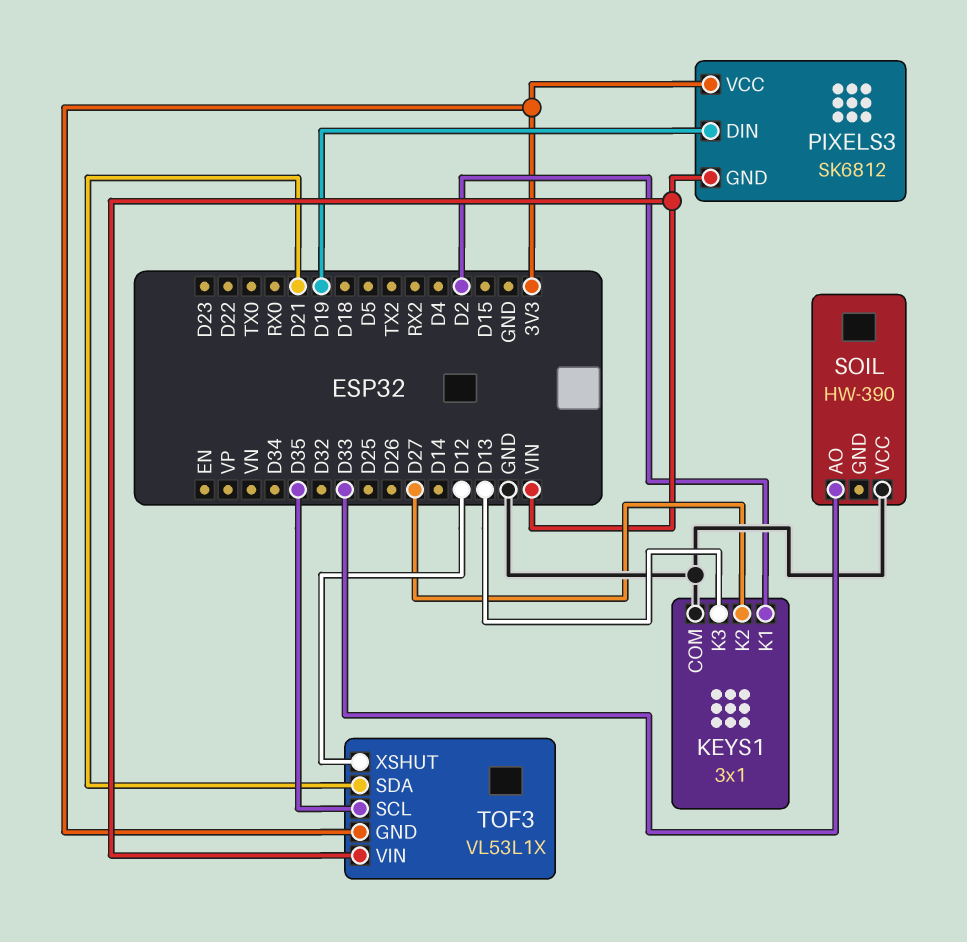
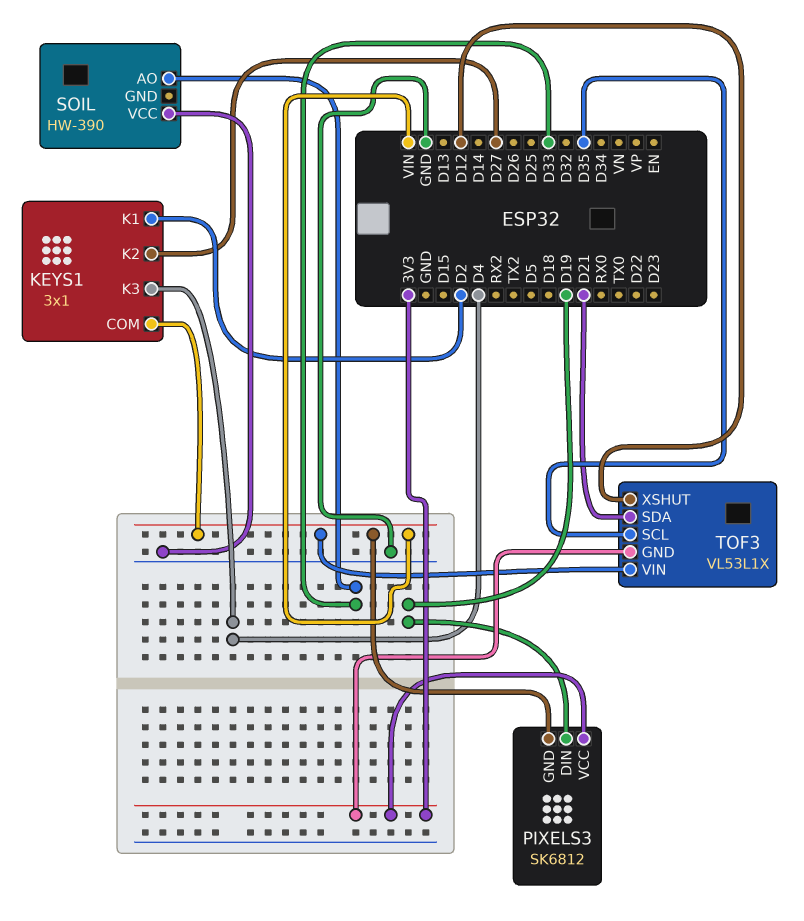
KEYS1 pin COM: GND -> VIN
KEYS1 pin K3: D13 -> D4

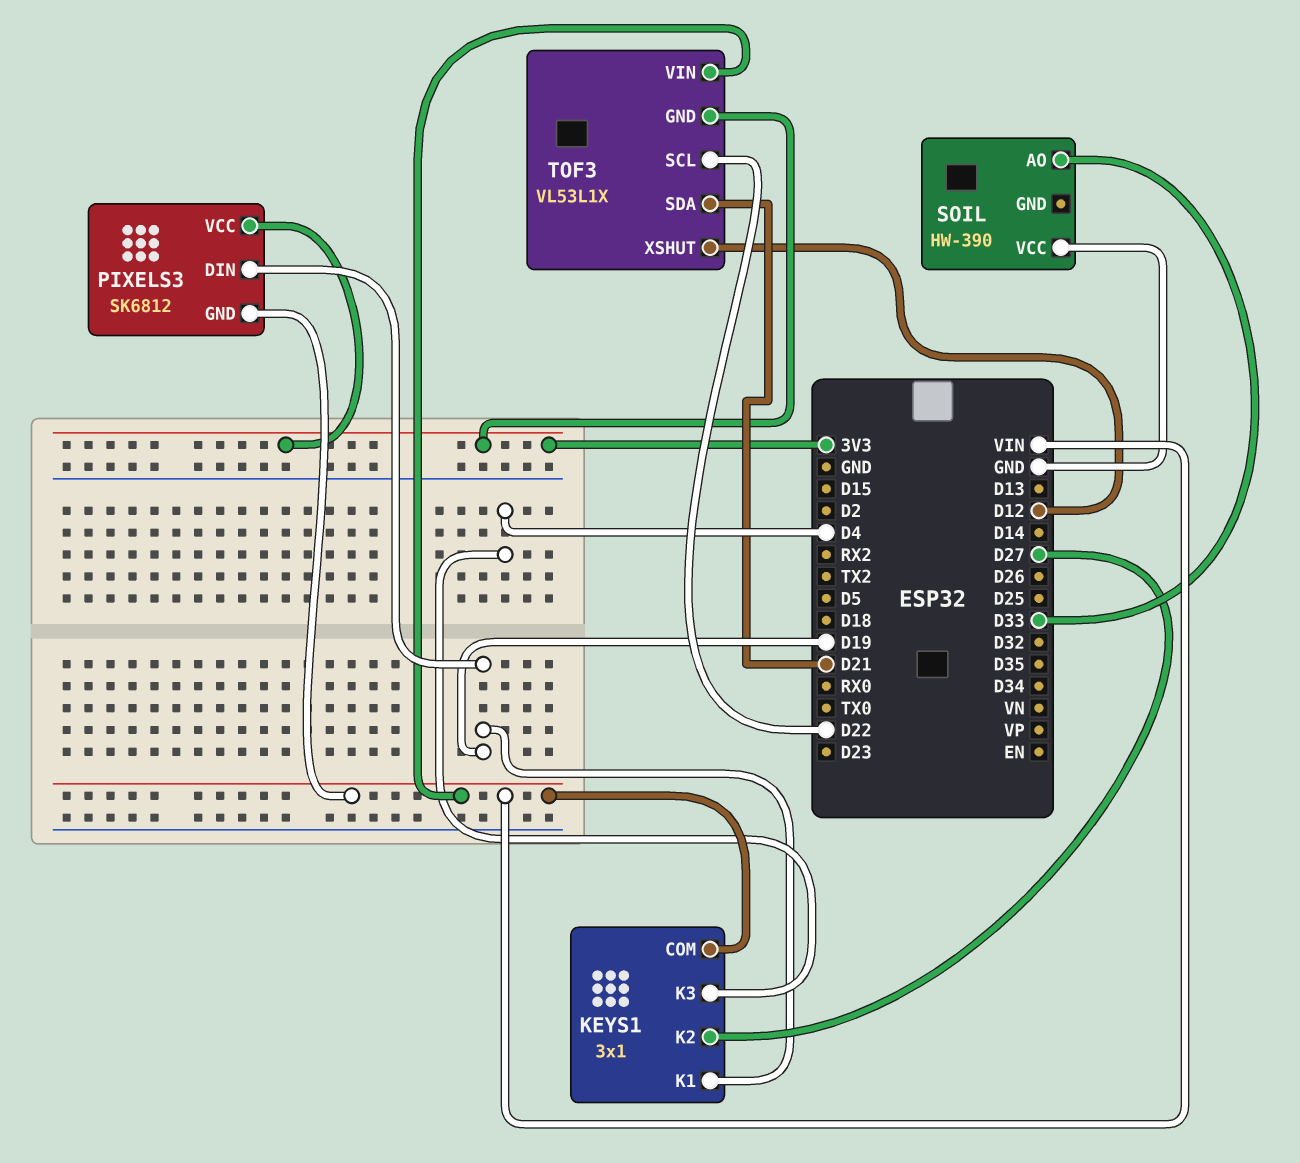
KEYS1 pin K1: D2 -> D19
TOF3 pin SCL: D35 -> D22

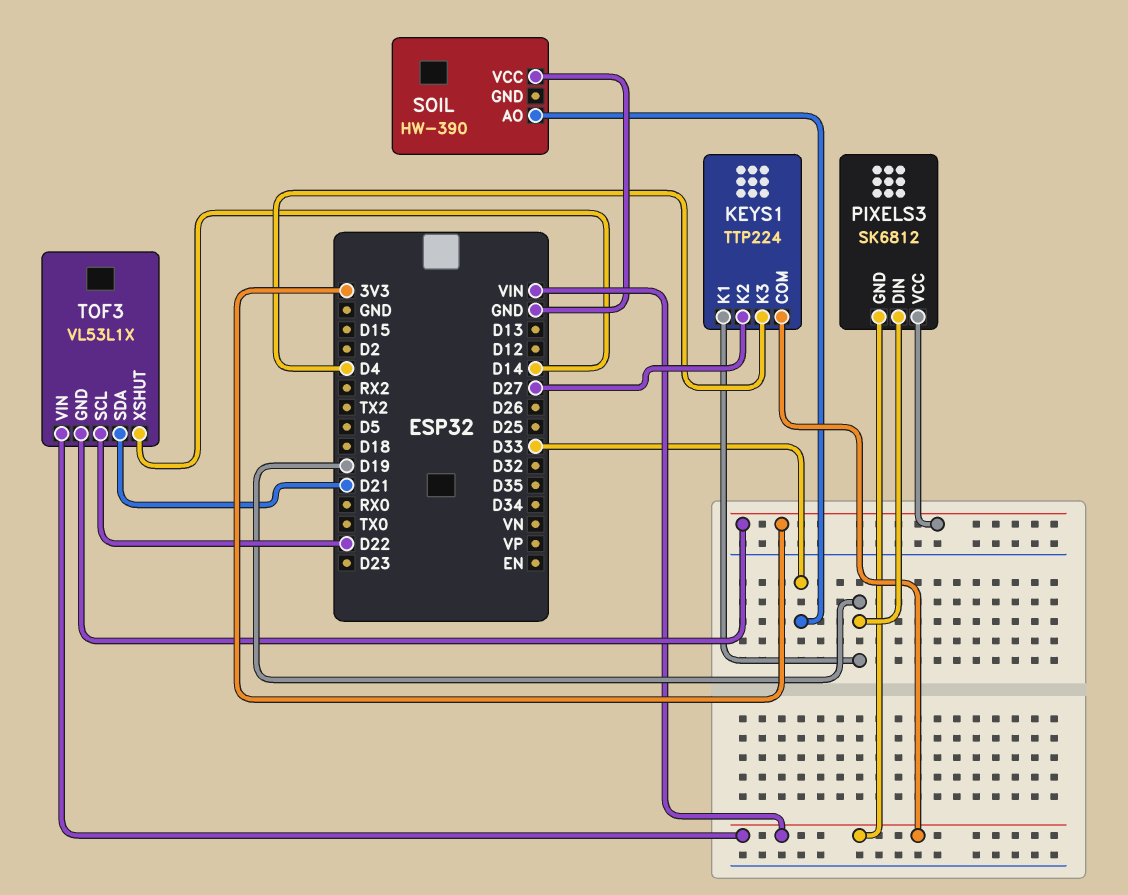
KEYS1: 3x1 -> TTP224
TOF3 pin XSHUT: D12 -> D14

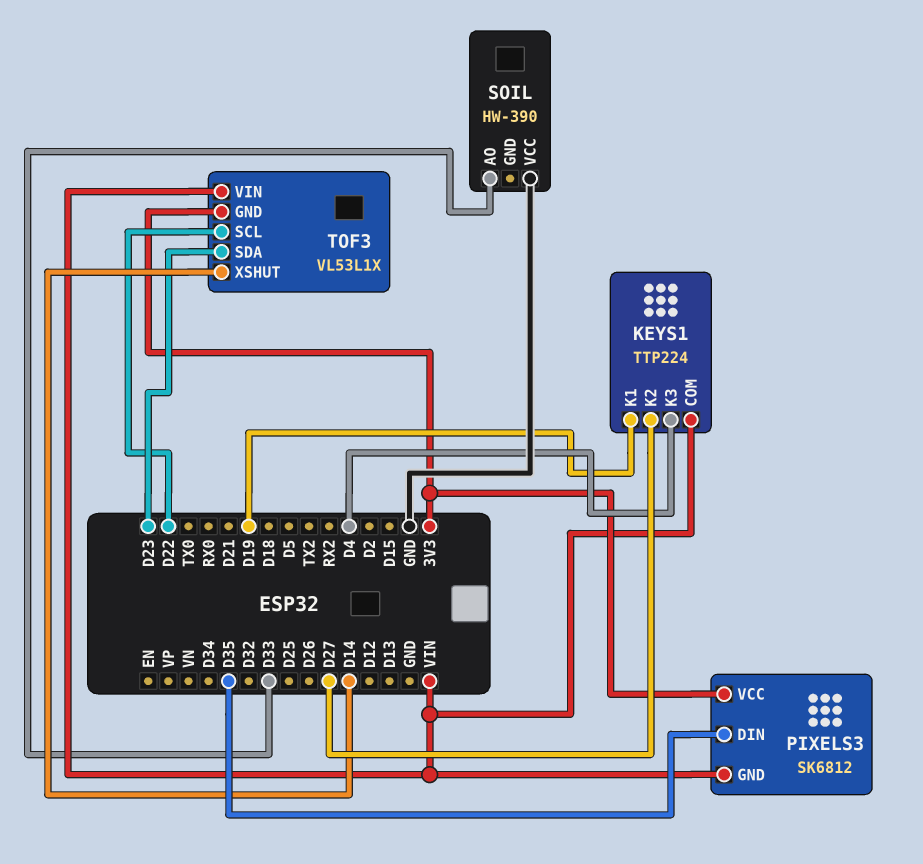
PIXELS3 pin DIN: D19 -> D35
TOF3 pin SDA: D21 -> D23

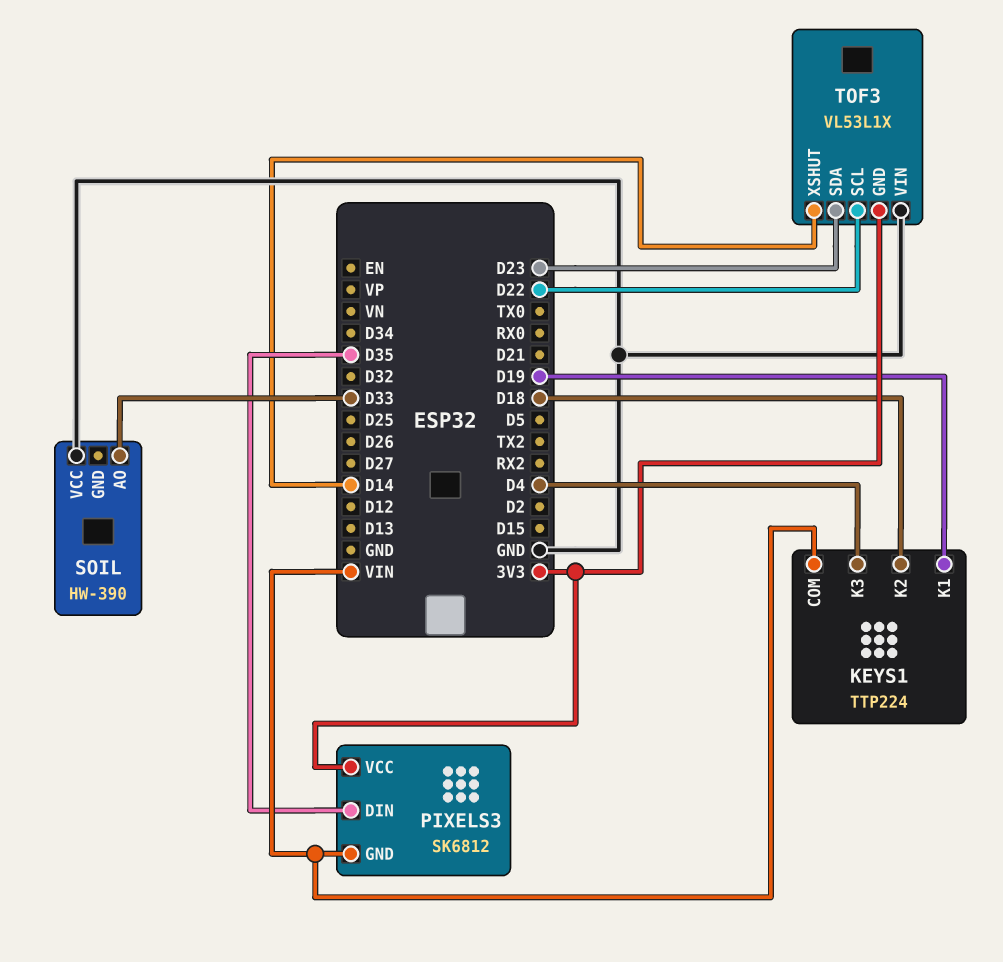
KEYS1 pin K2: D27 -> D18
TOF3 pin VIN: VIN -> GND

